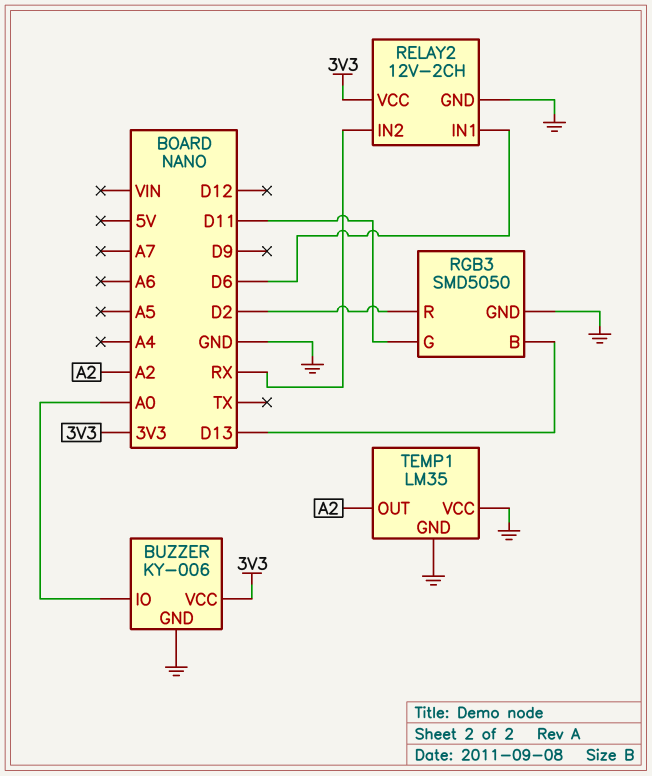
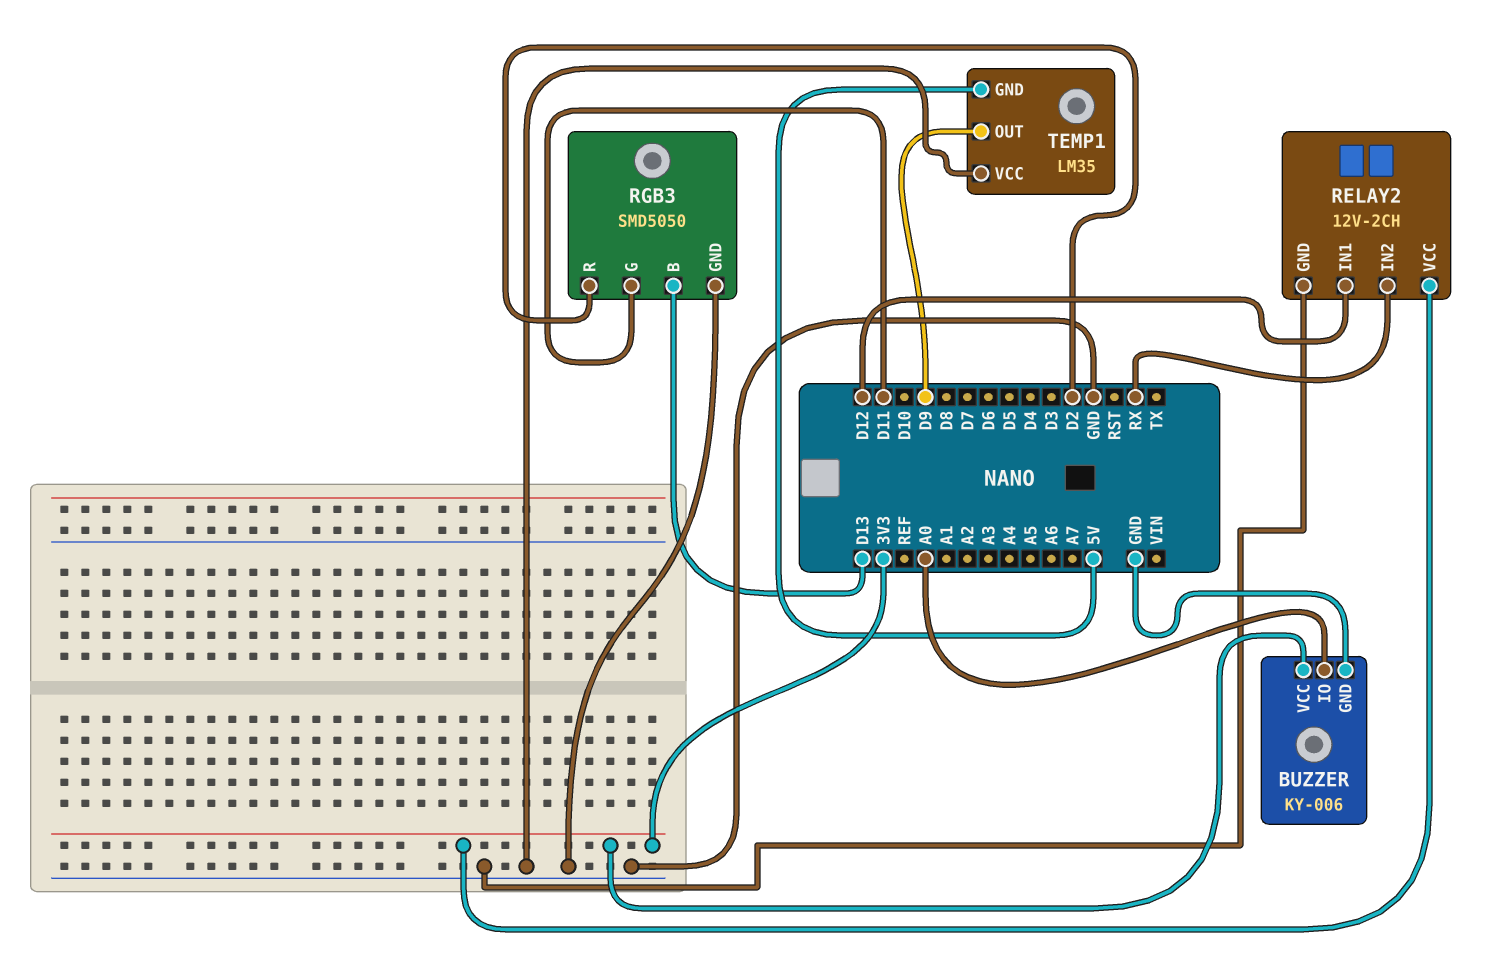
RELAY2 pin IN1: D6 -> D12
TEMP1 pin GND: GND -> 5V
TEMP1 pin OUT: A2 -> D9

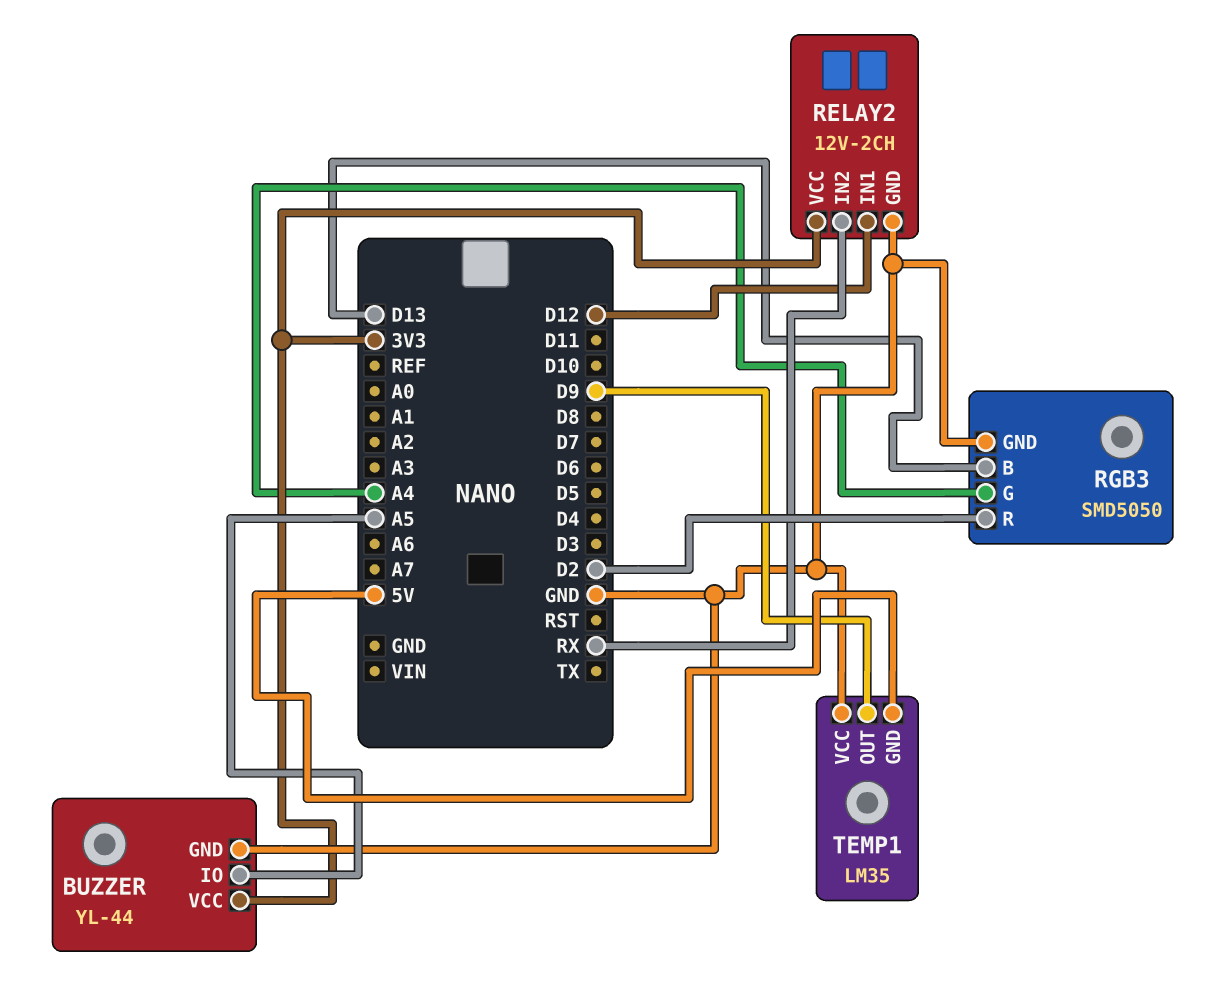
BUZZER: KY-006 -> YL-44
BUZZER pin IO: A0 -> A5
RGB3 pin G: D11 -> A4

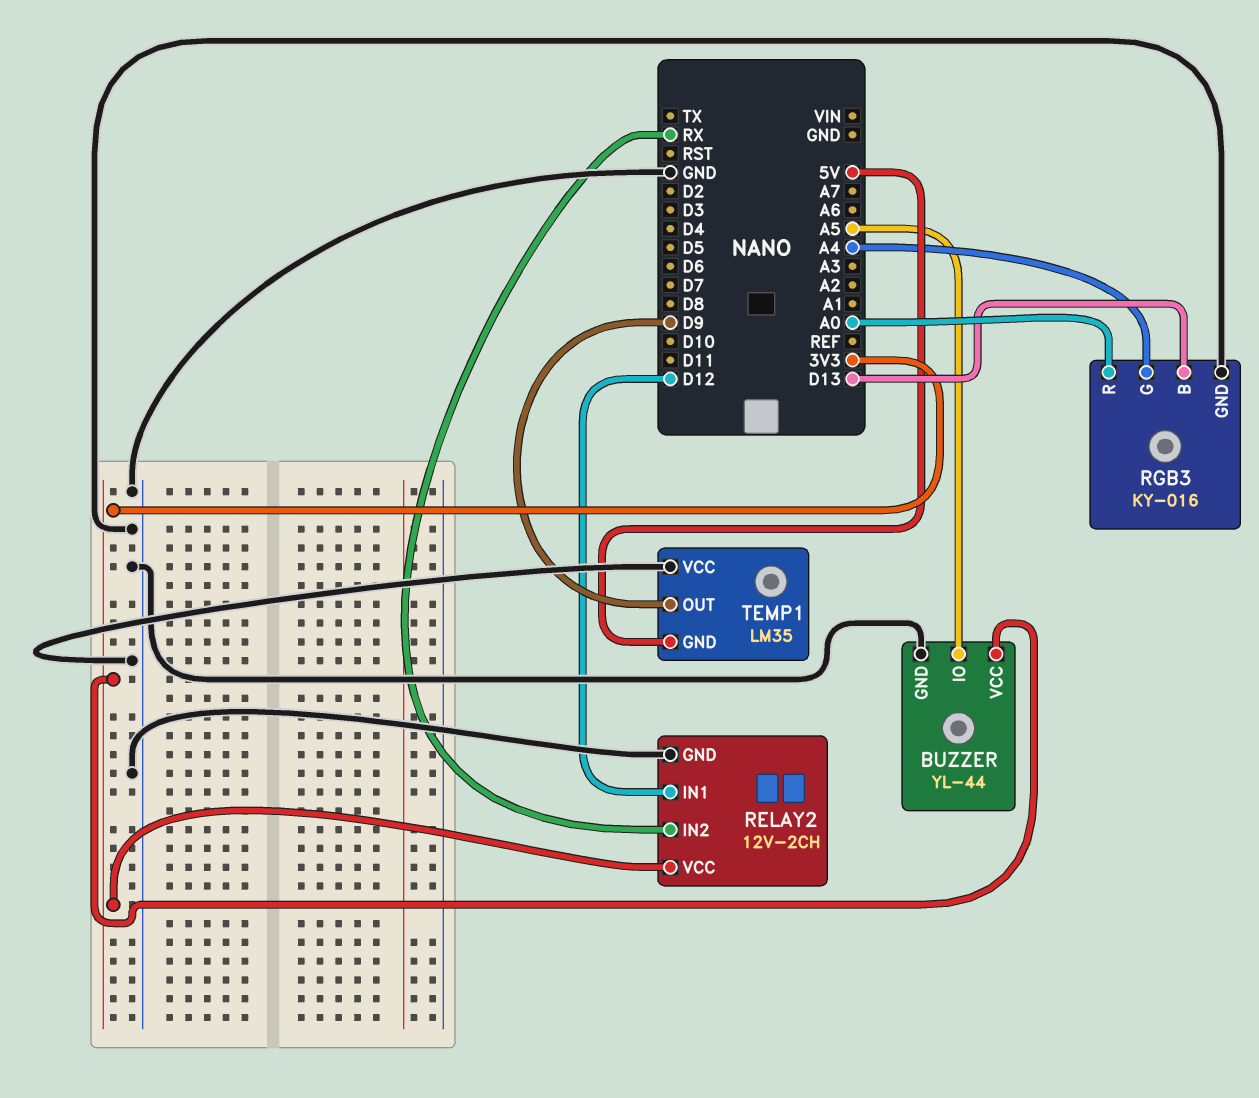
RGB3: SMD5050 -> KY-016
RGB3 pin R: D2 -> A0

